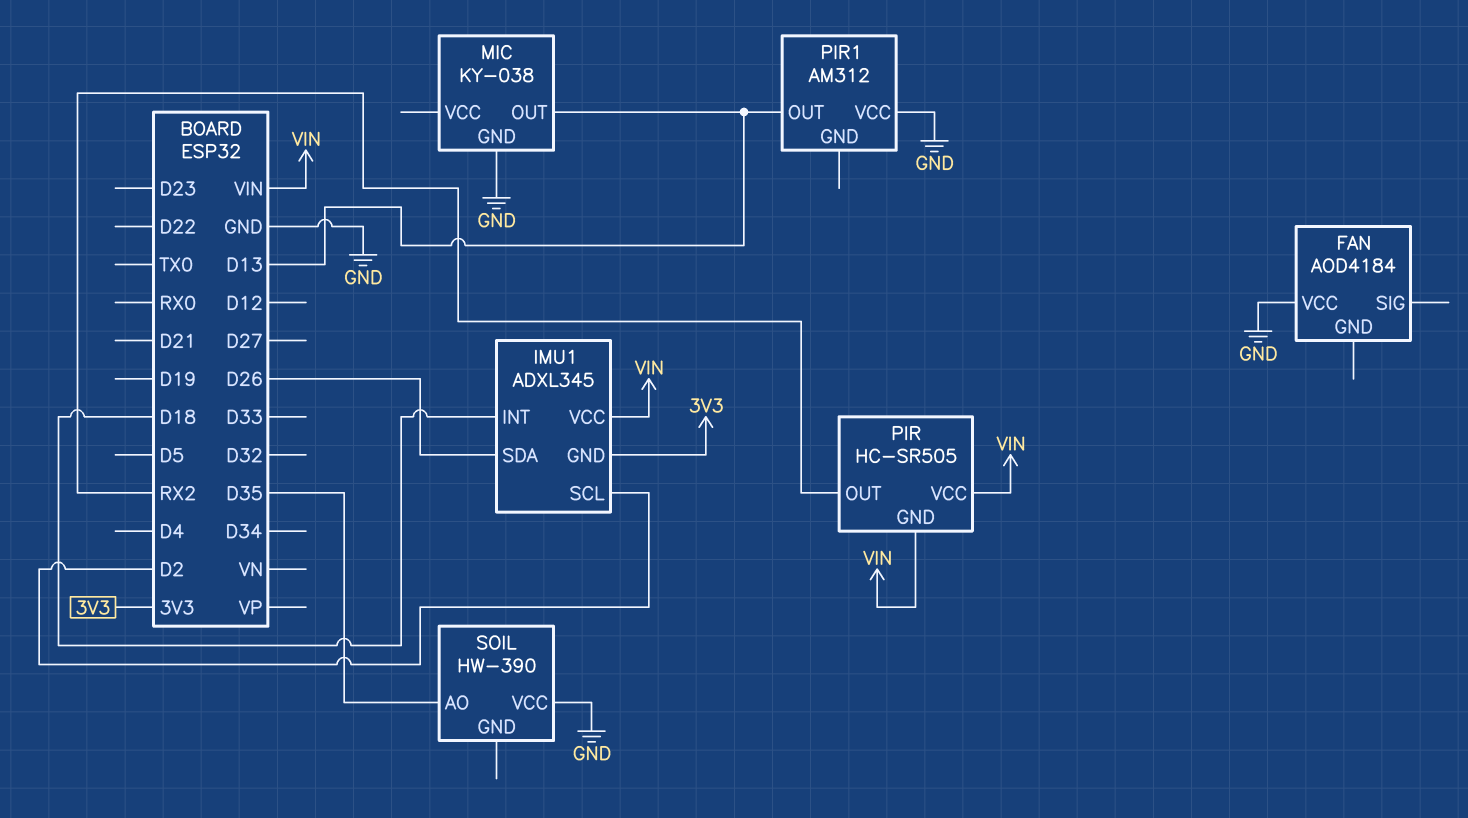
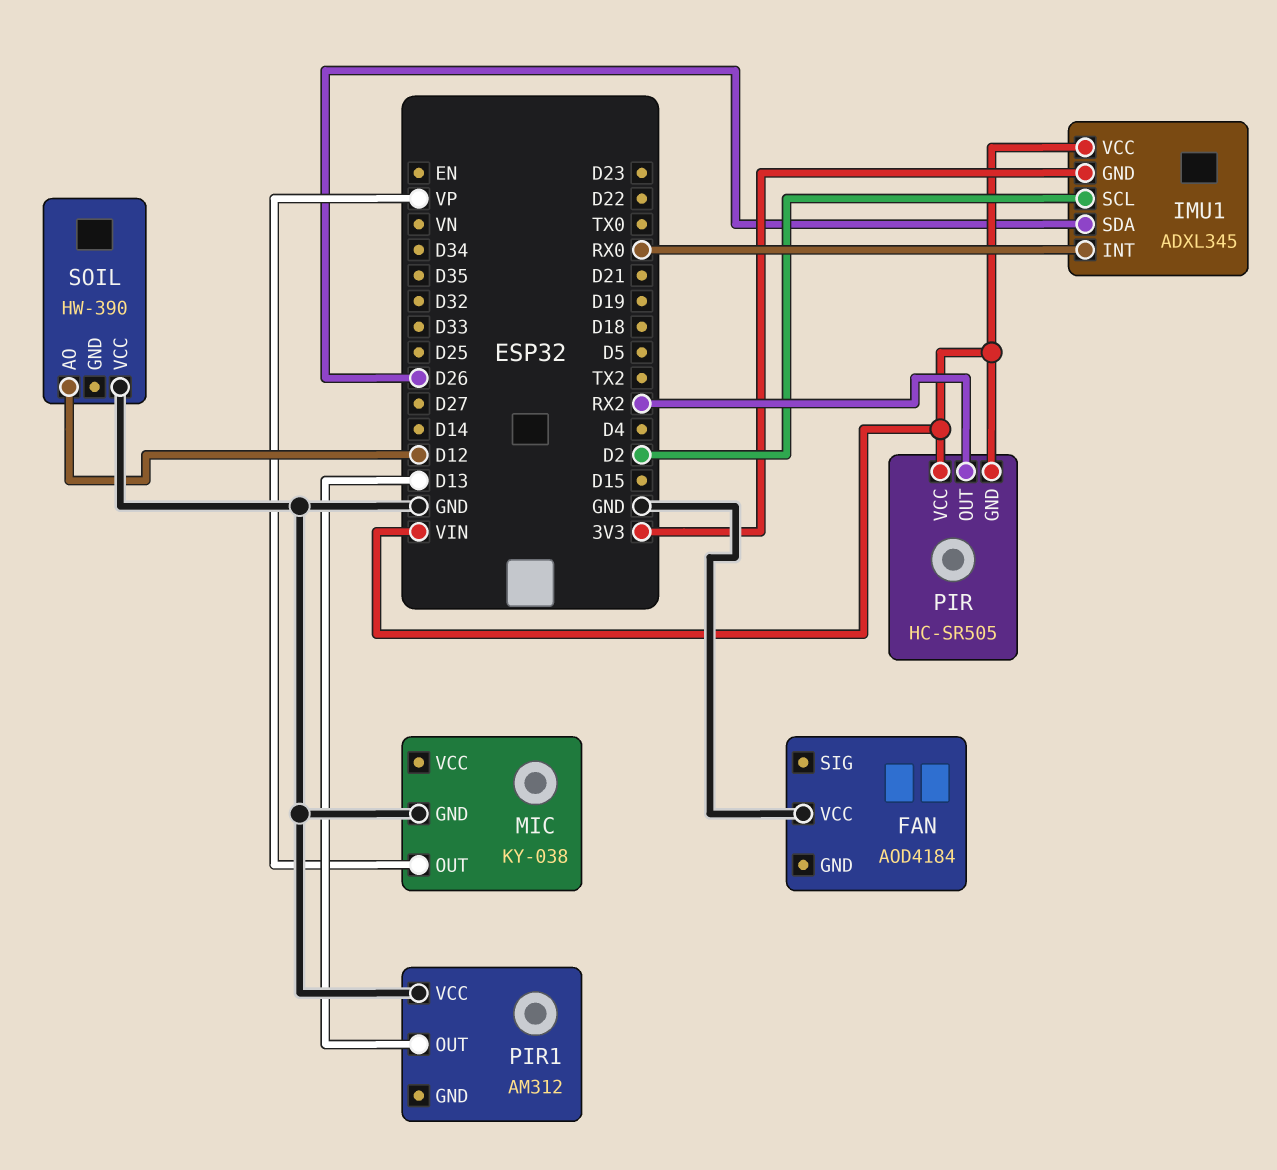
IMU1 pin INT: D18 -> RX0
MIC pin OUT: D13 -> VP
SOIL pin AO: D35 -> D12

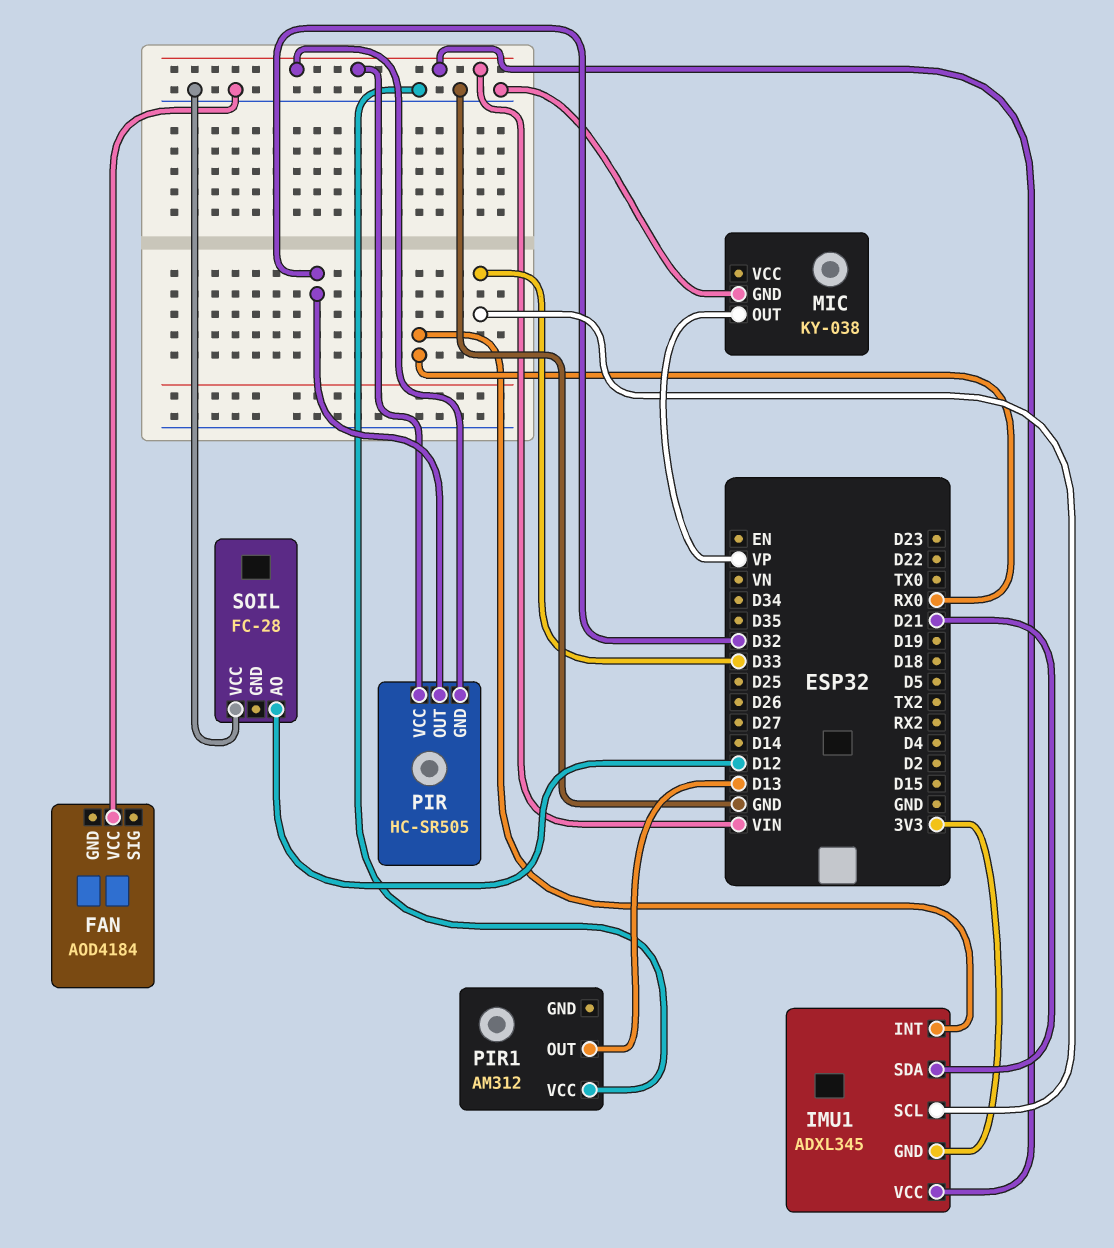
IMU1 pin SCL: D2 -> D33
IMU1 pin SDA: D26 -> D21
PIR pin OUT: RX2 -> D32
SOIL: HW-390 -> FC-28

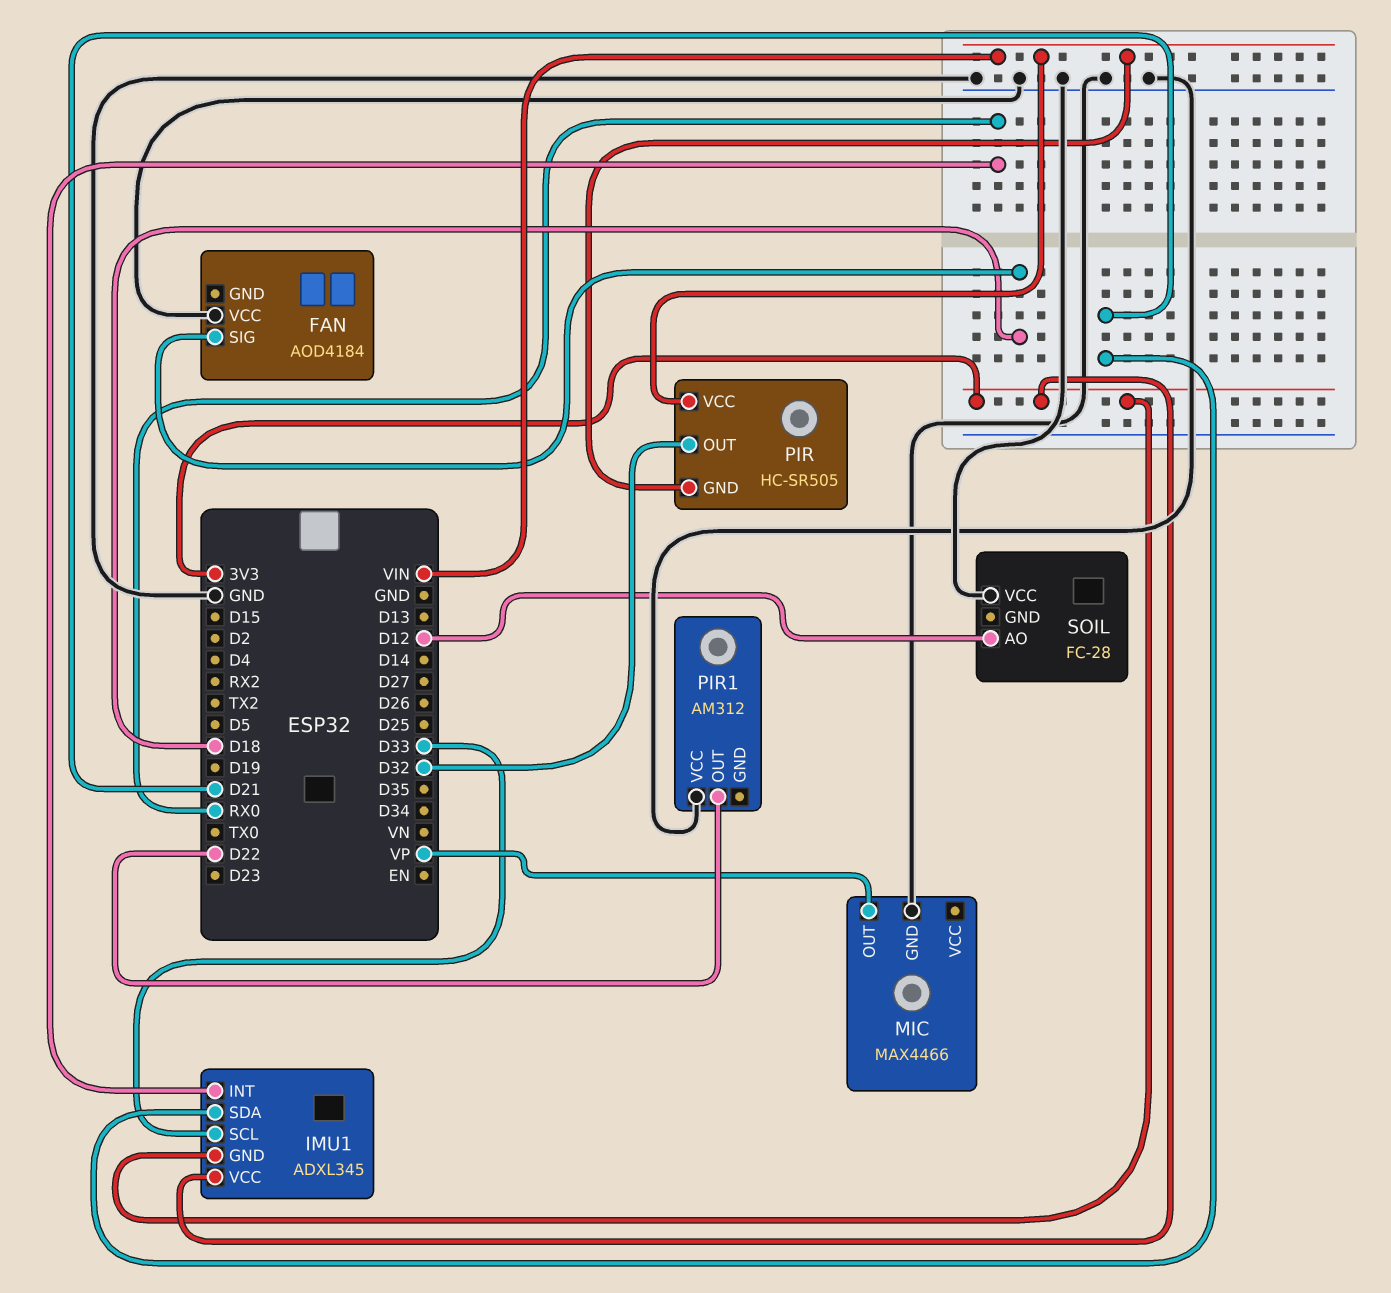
FAN pin SIG: none -> D18
IMU1 pin VCC: VIN -> 3V3
MIC: KY-038 -> MAX4466
PIR1 pin OUT: D13 -> D22

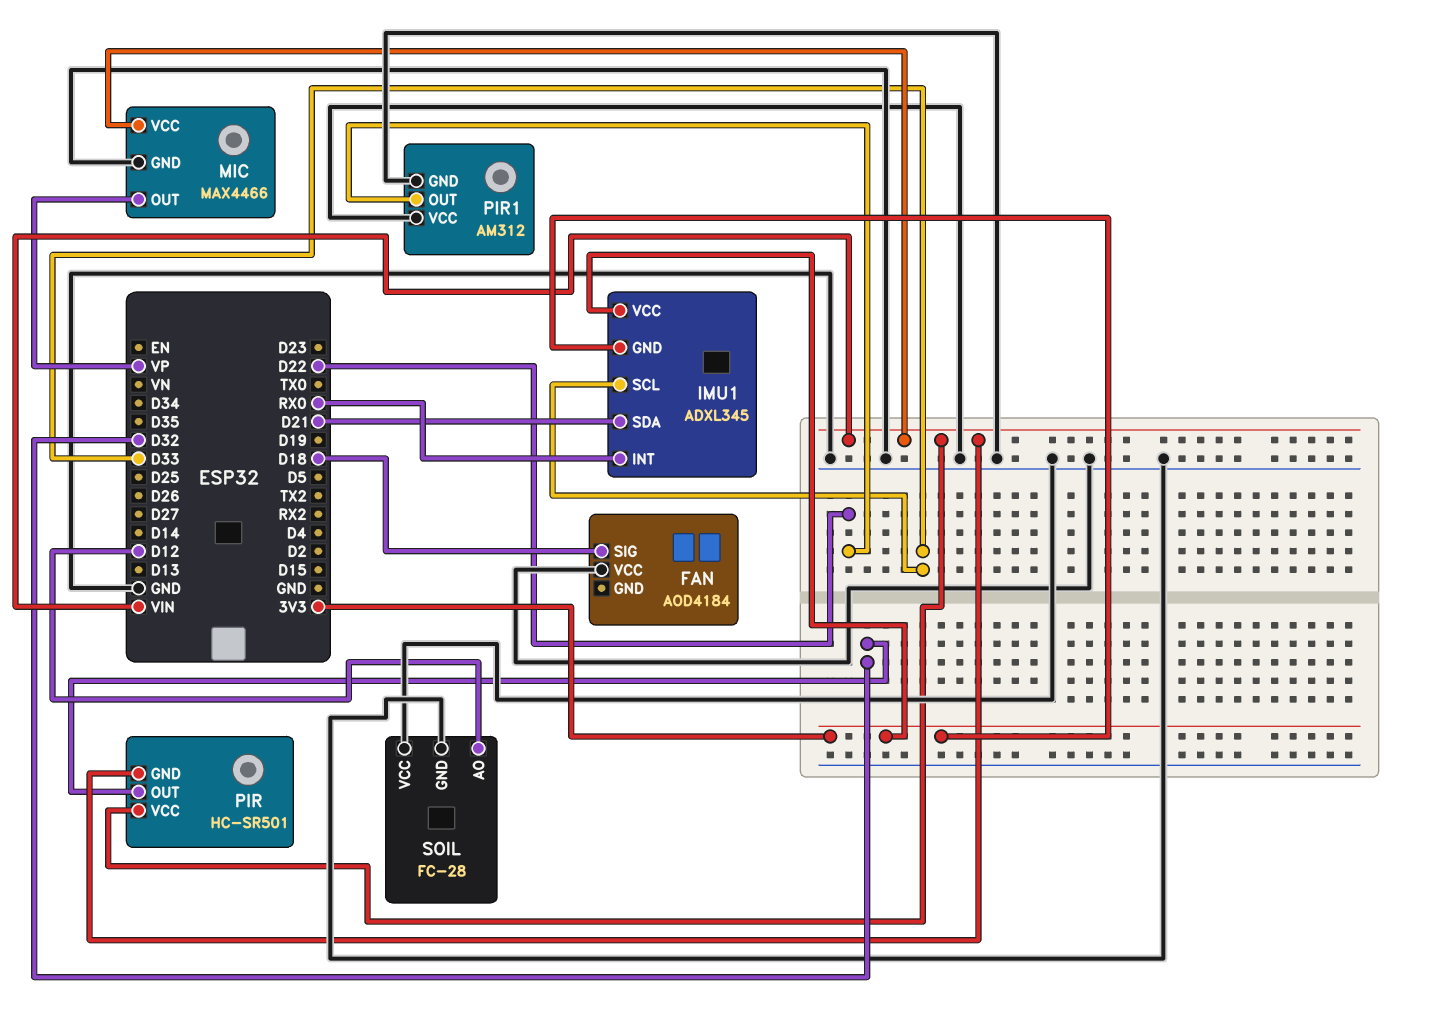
MIC pin VCC: none -> VIN
PIR: HC-SR505 -> HC-SR501
PIR1 pin GND: none -> GND
SOIL pin GND: none -> GND

